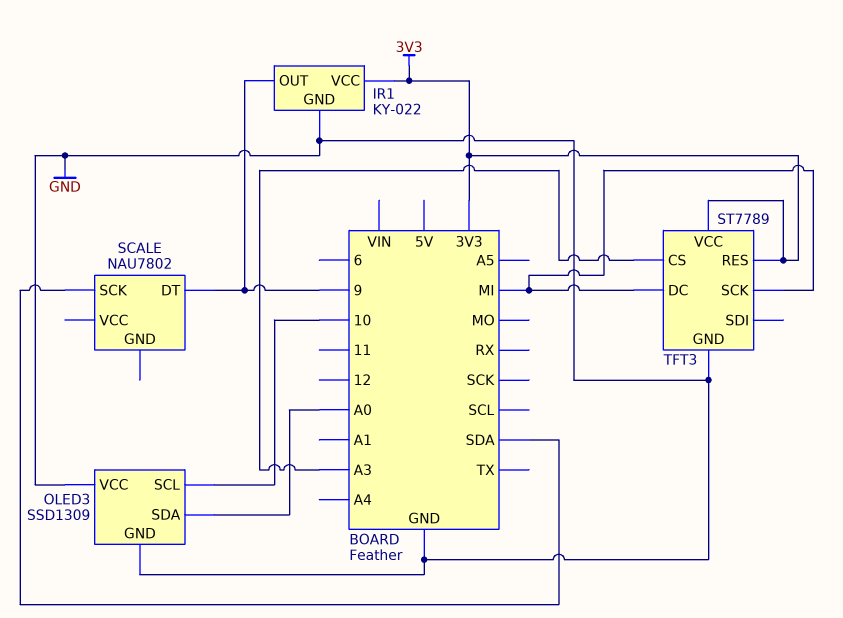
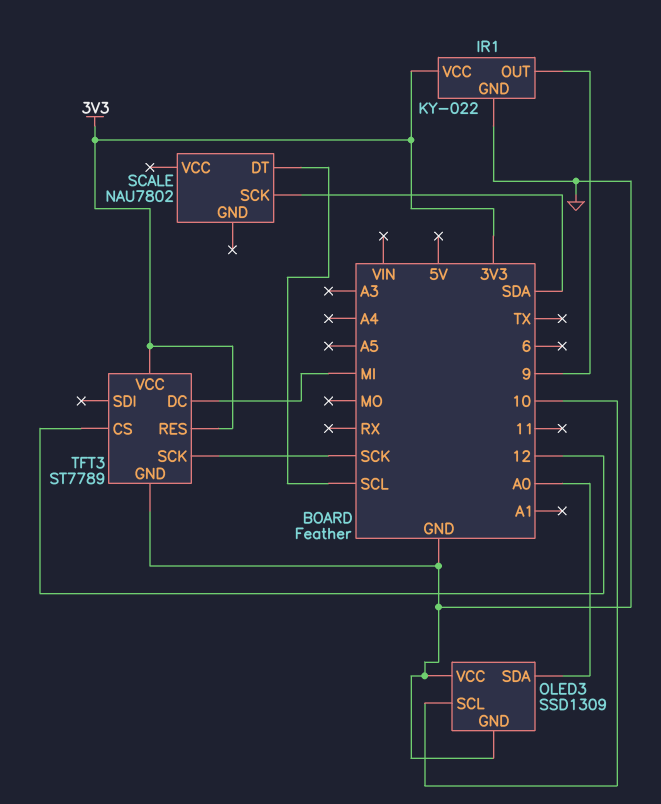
SCALE pin DT: 9 -> SCL
TFT3 pin CS: A3 -> 12
TFT3 pin SCK: MI -> SCK

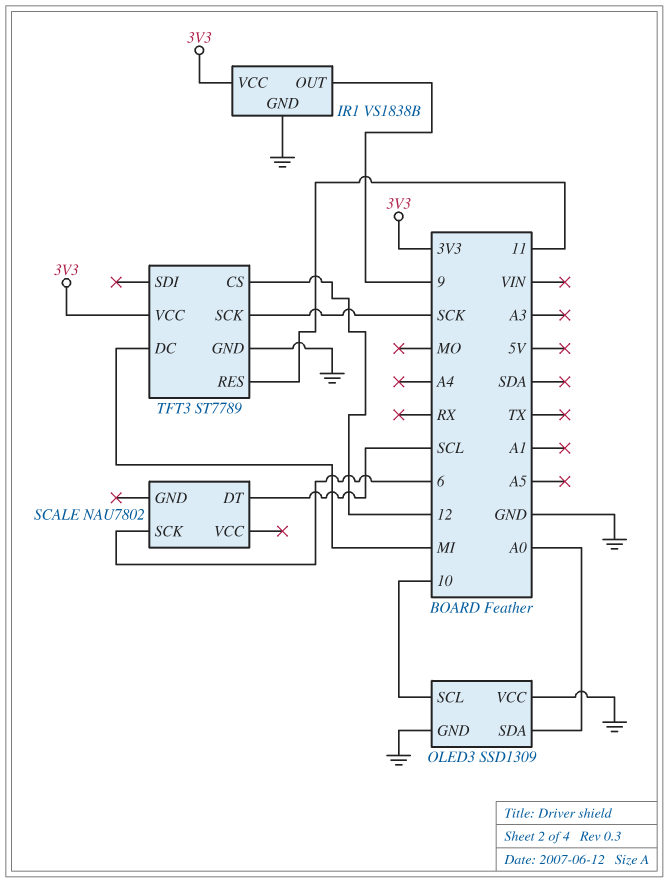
IR1: KY-022 -> VS1838B
SCALE pin SCK: SDA -> 6
TFT3 pin RES: 3V3 -> 11

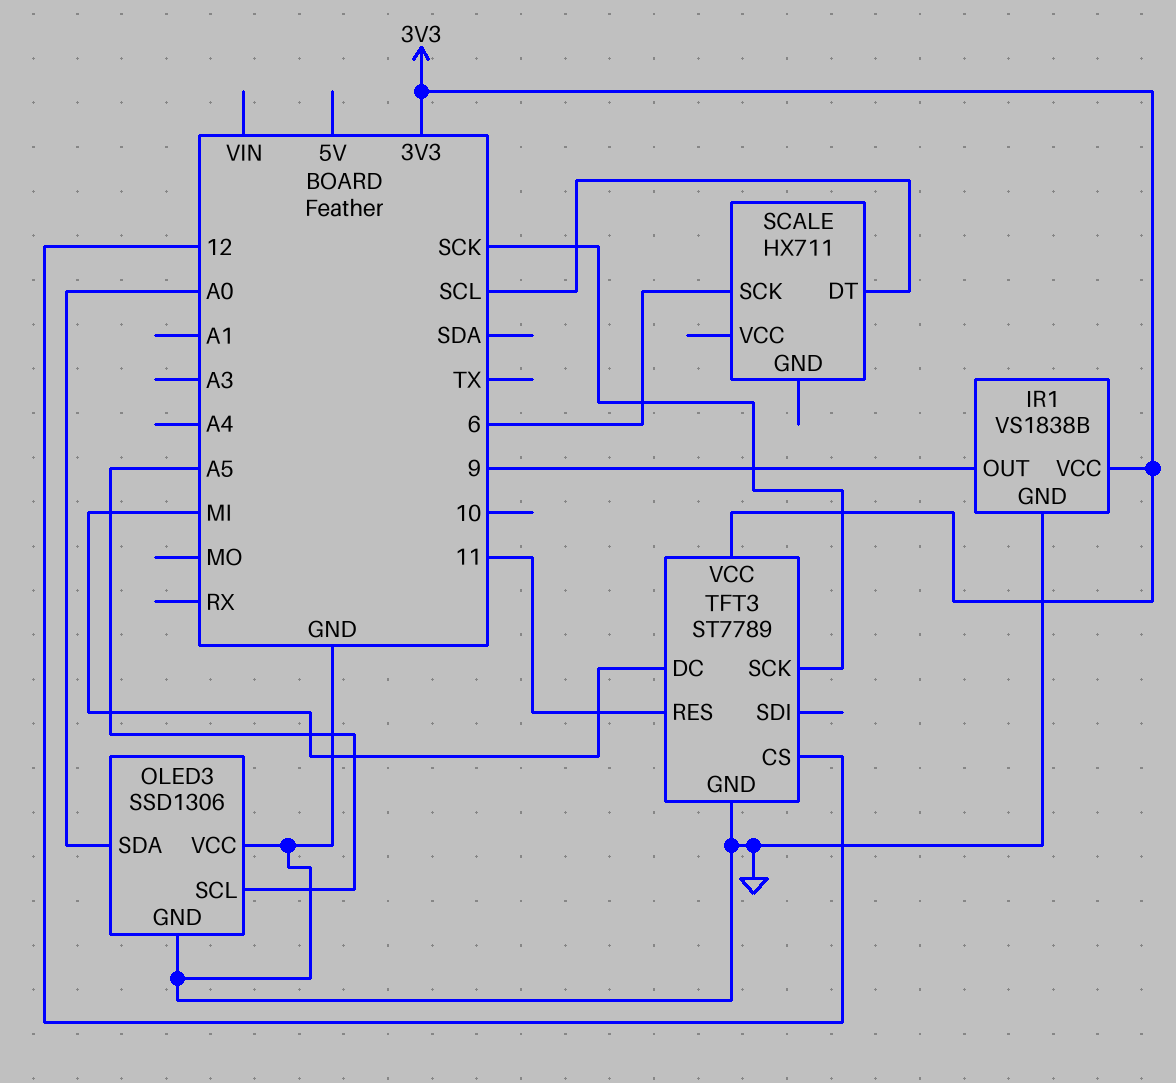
OLED3: SSD1309 -> SSD1306
OLED3 pin SCL: 10 -> A5
SCALE: NAU7802 -> HX711

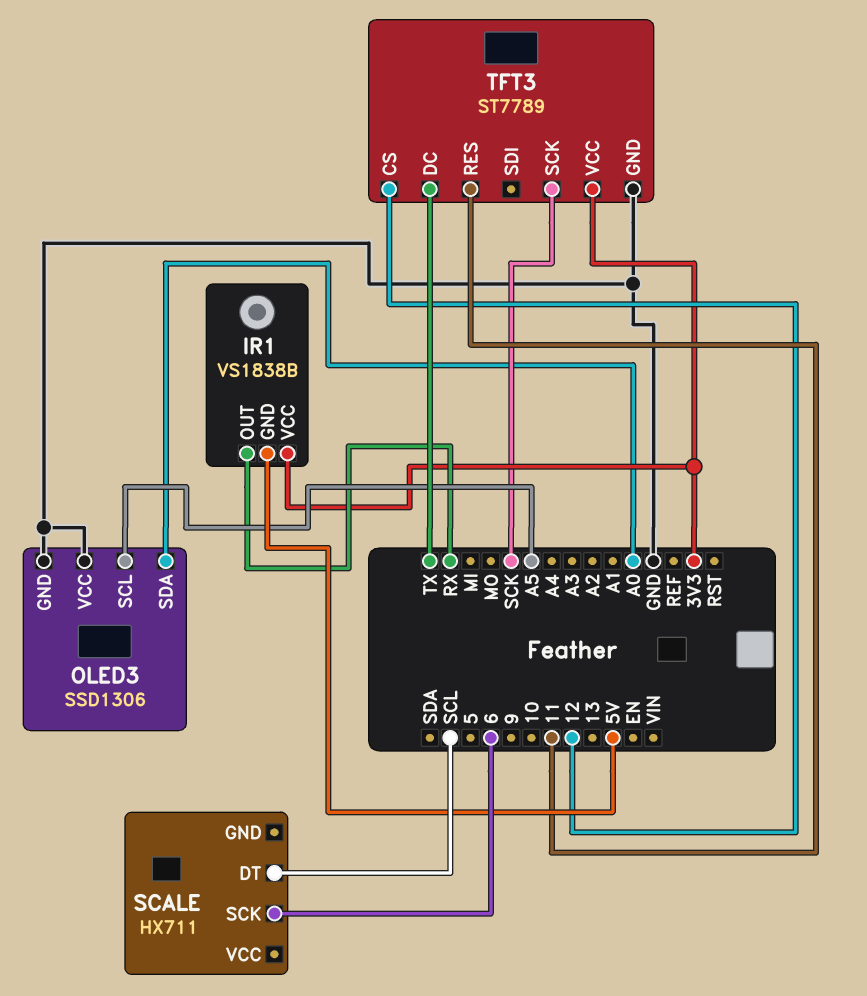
IR1 pin GND: GND -> 5V
IR1 pin OUT: 9 -> RX
TFT3 pin DC: MI -> TX

